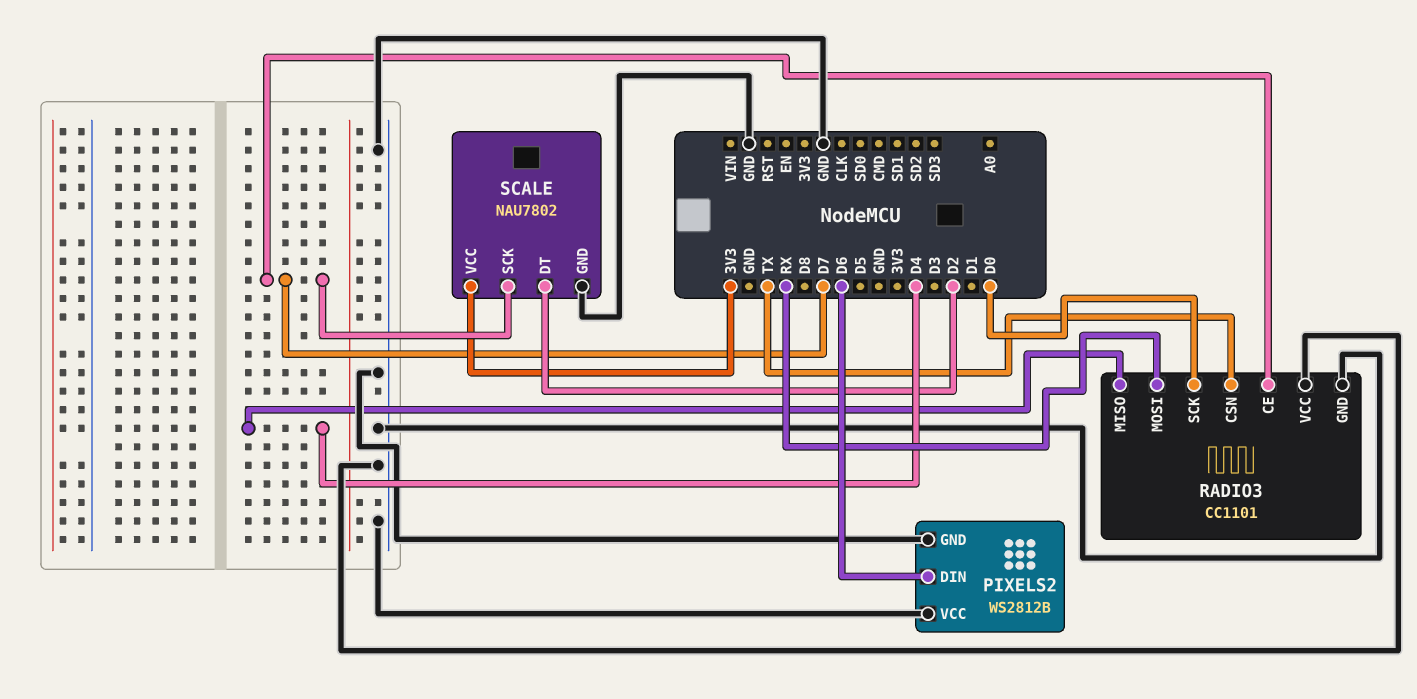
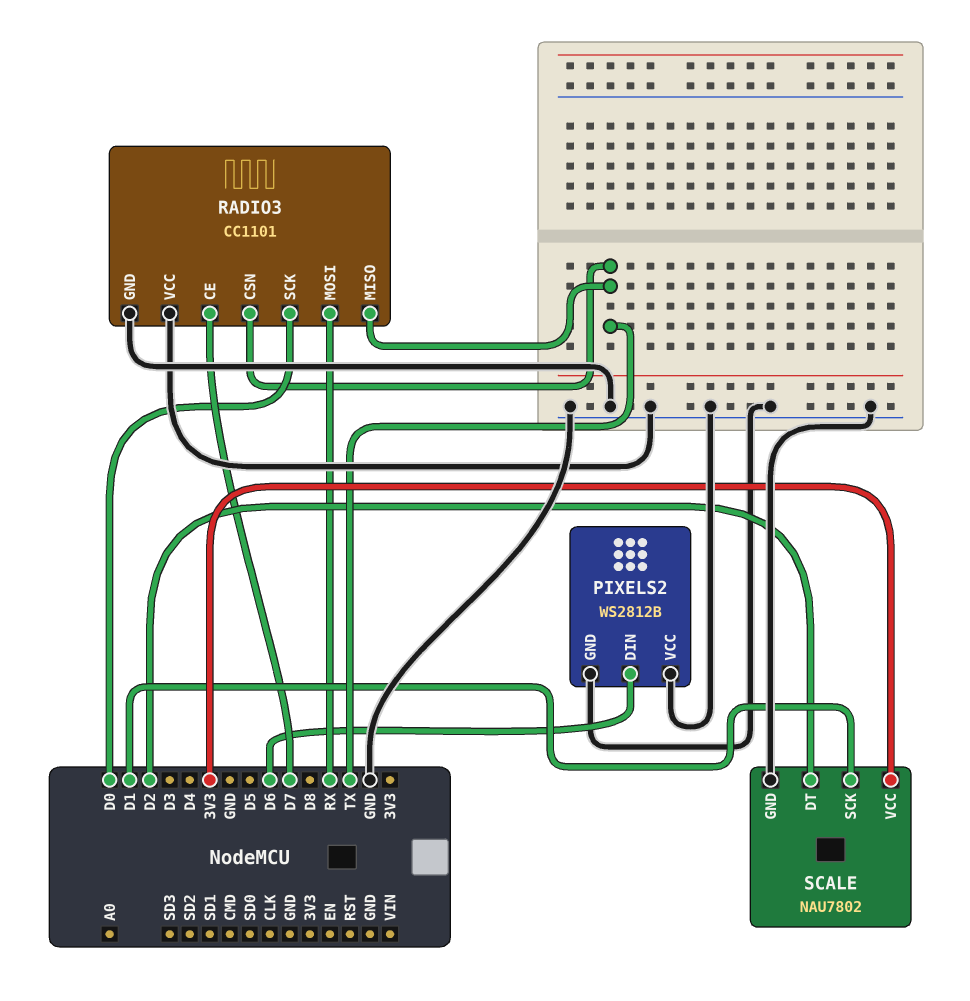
RADIO3 pin MISO: D4 -> TX
SCALE pin SCK: D7 -> D1

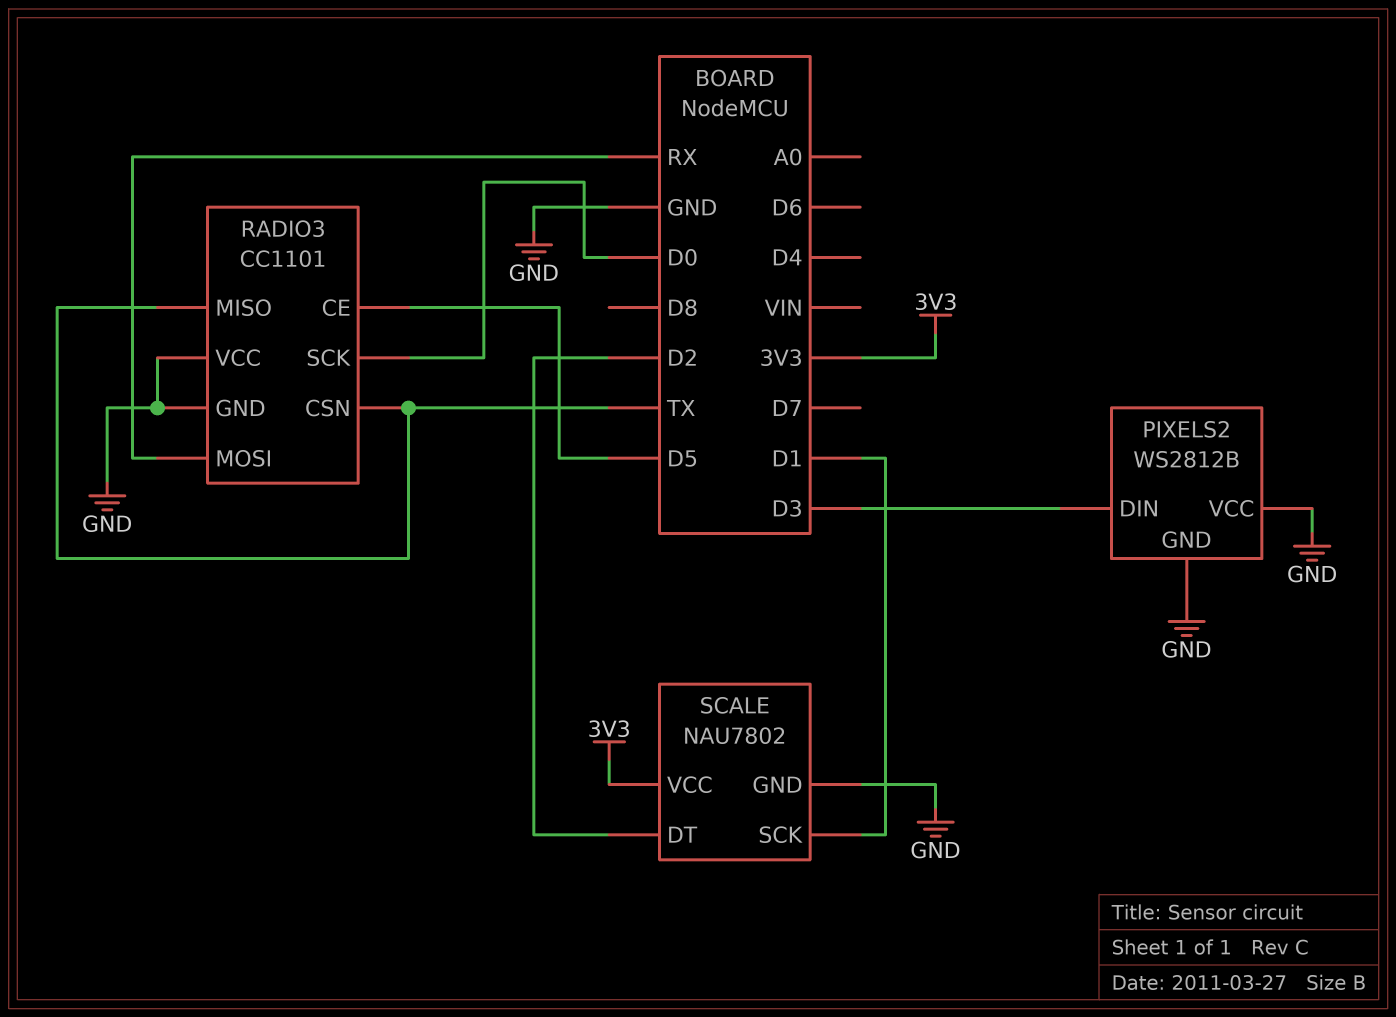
PIXELS2 pin DIN: D6 -> D3
RADIO3 pin CE: D7 -> D5

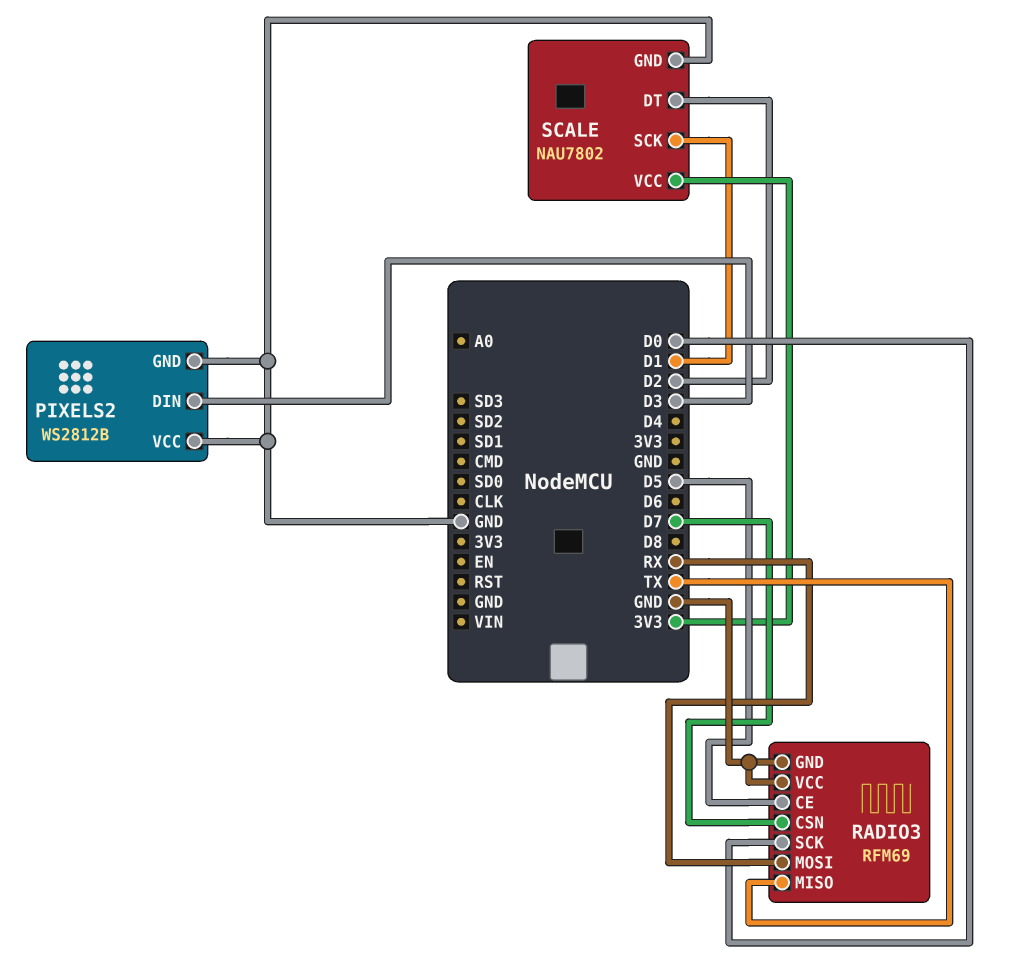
RADIO3: CC1101 -> RFM69
RADIO3 pin CSN: TX -> D7

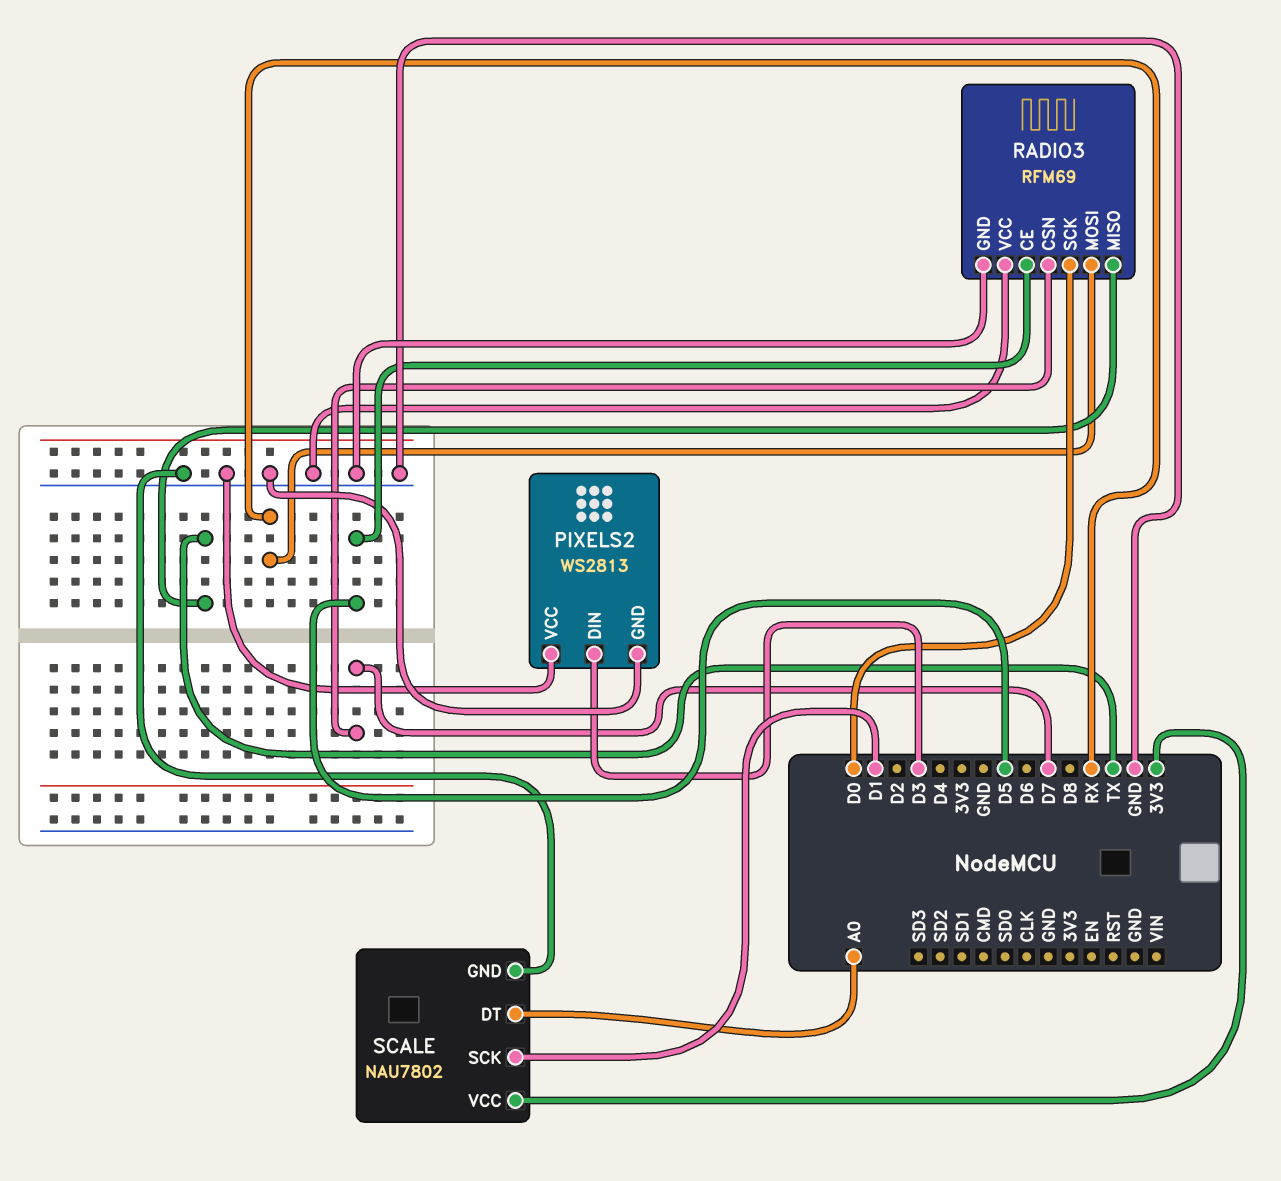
PIXELS2: WS2812B -> WS2813
SCALE pin DT: D2 -> A0

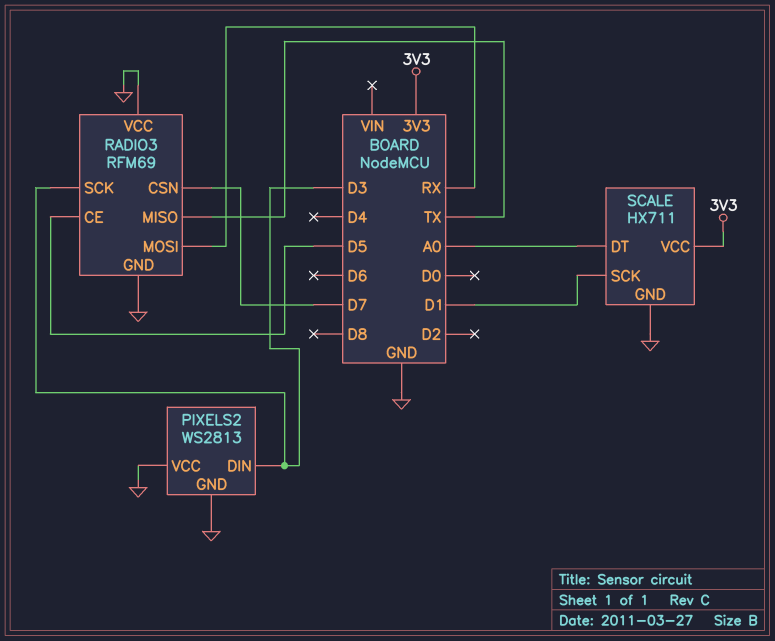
RADIO3 pin SCK: D0 -> D3
SCALE: NAU7802 -> HX711

